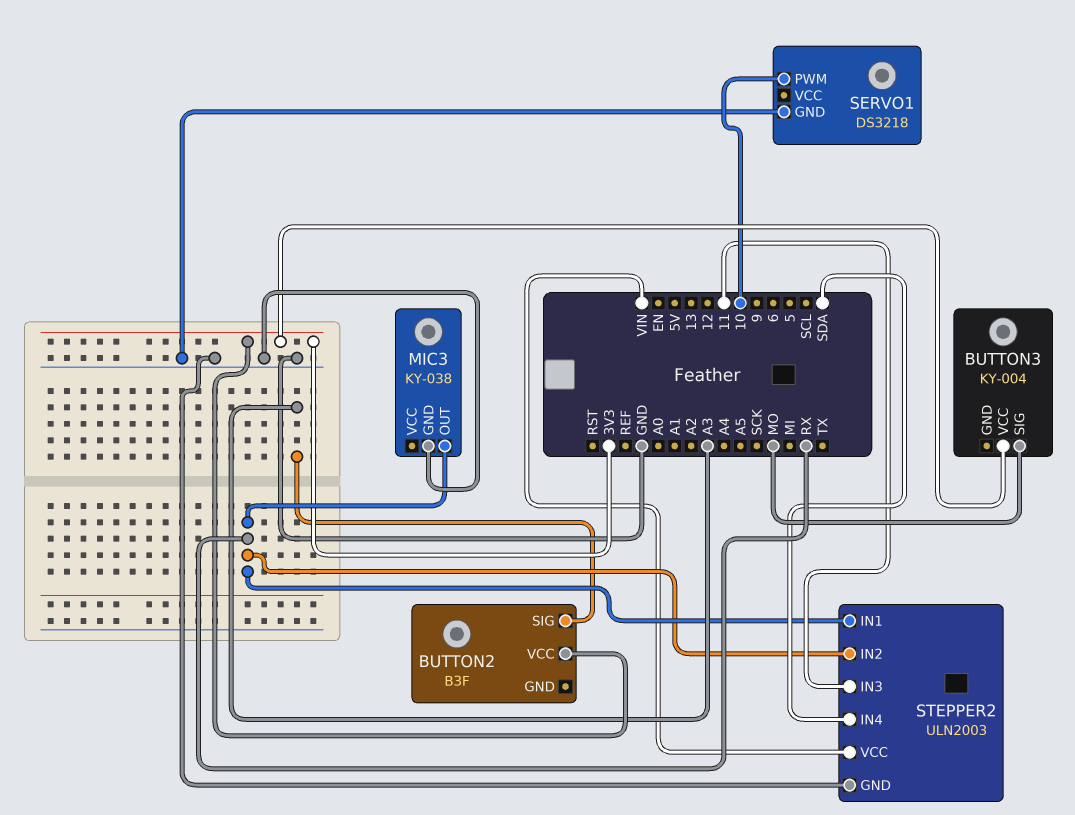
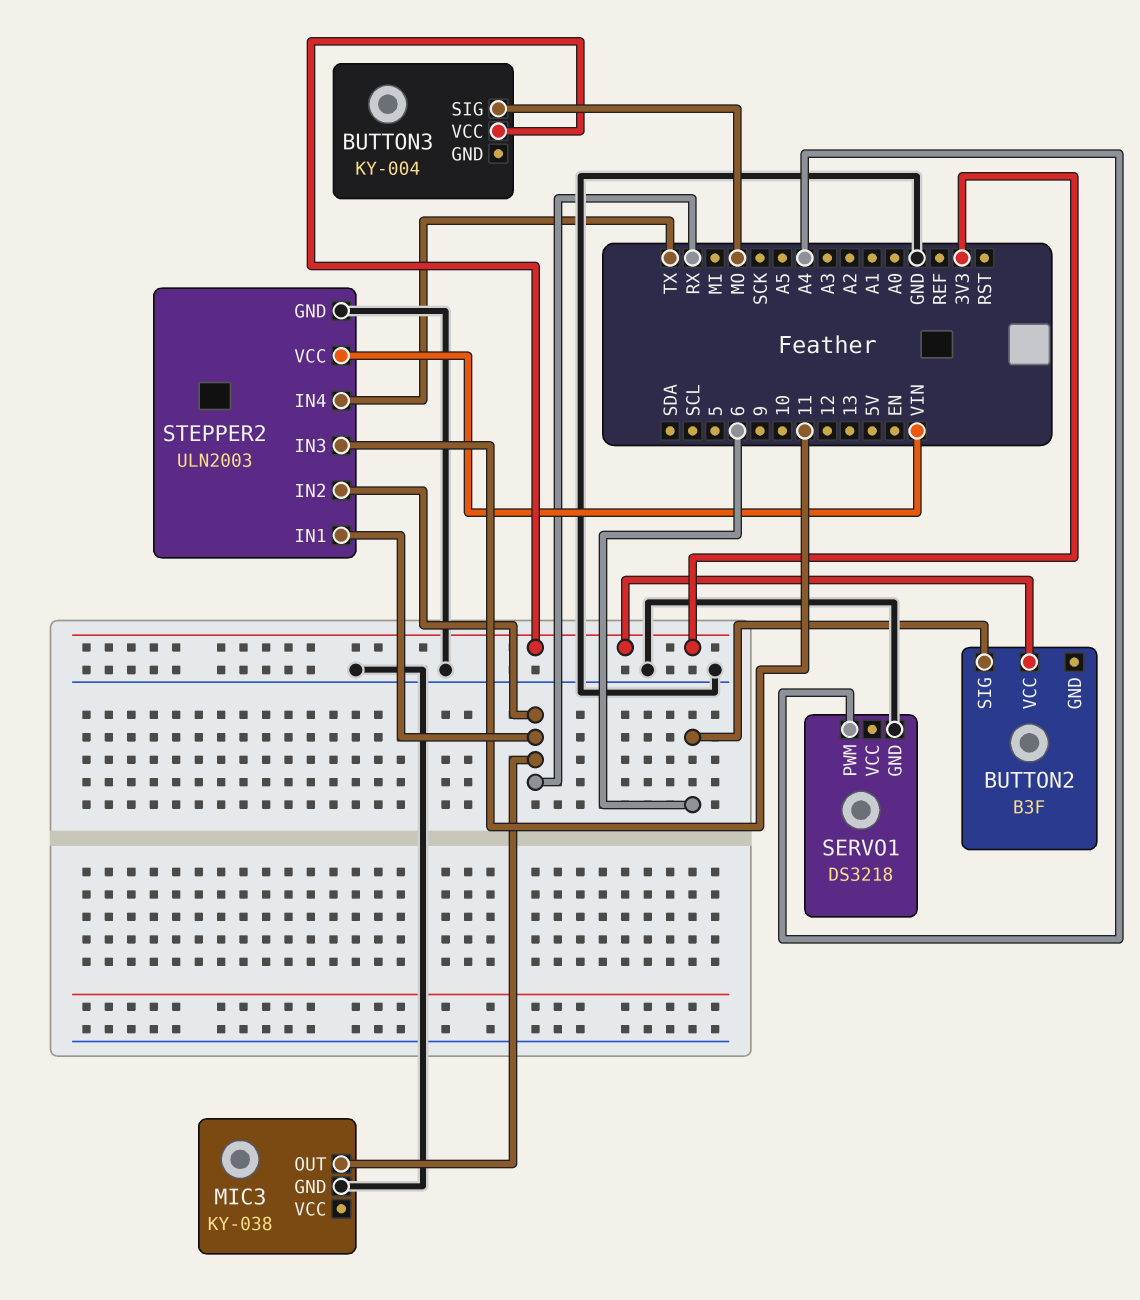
BUTTON2 pin SIG: A3 -> 6
SERVO1 pin PWM: 10 -> A4
STEPPER2 pin IN4: SDA -> TX

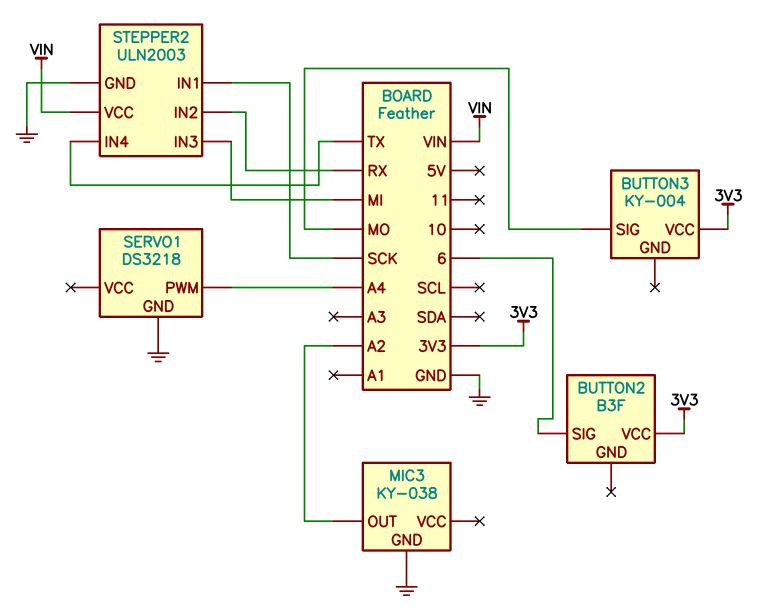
MIC3 pin OUT: RX -> A2
STEPPER2 pin IN1: RX -> SCK
STEPPER2 pin IN3: 11 -> MI

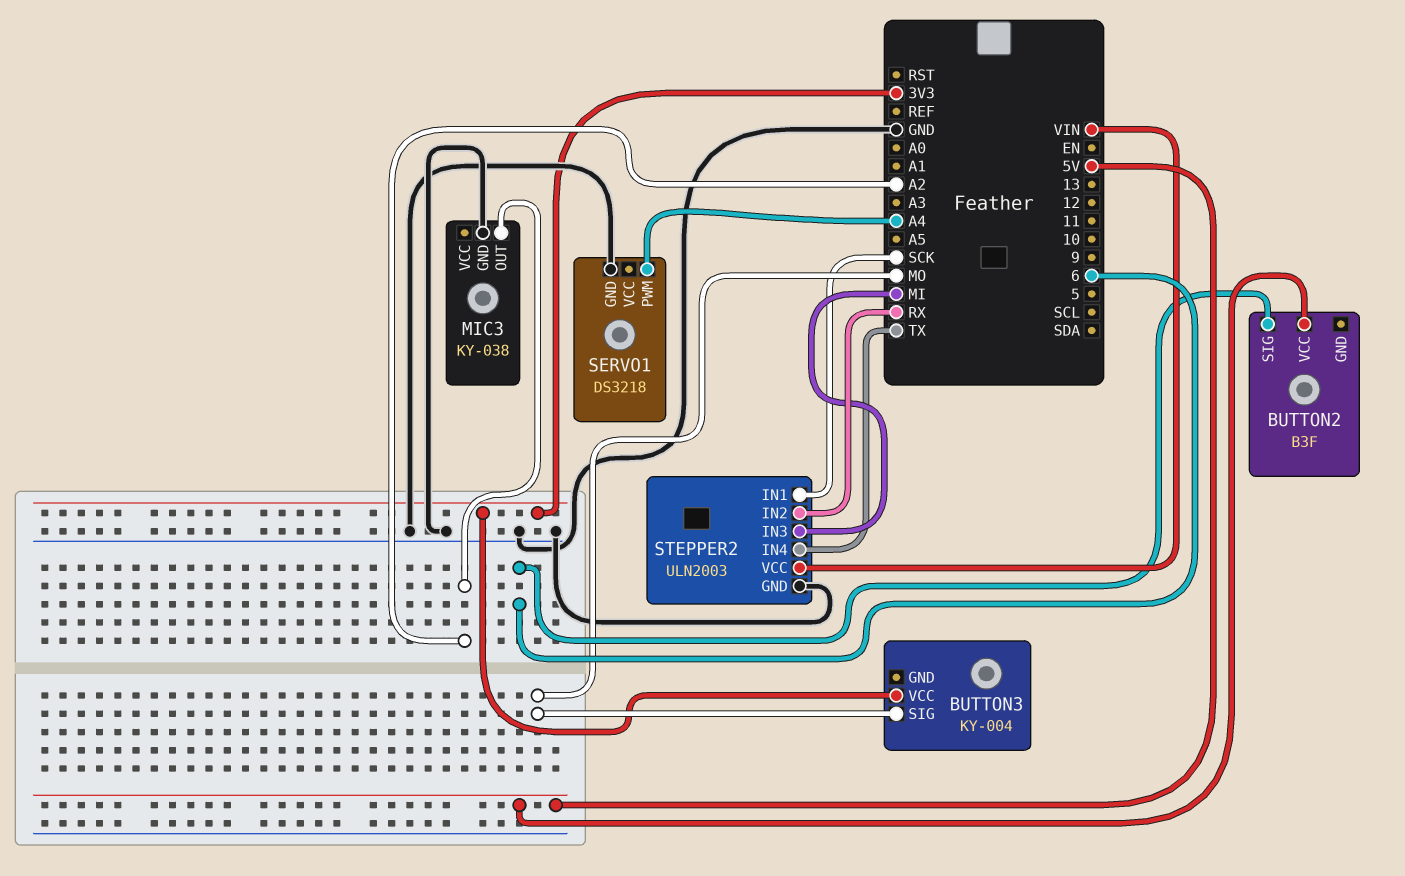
BUTTON2 pin VCC: 3V3 -> 5V

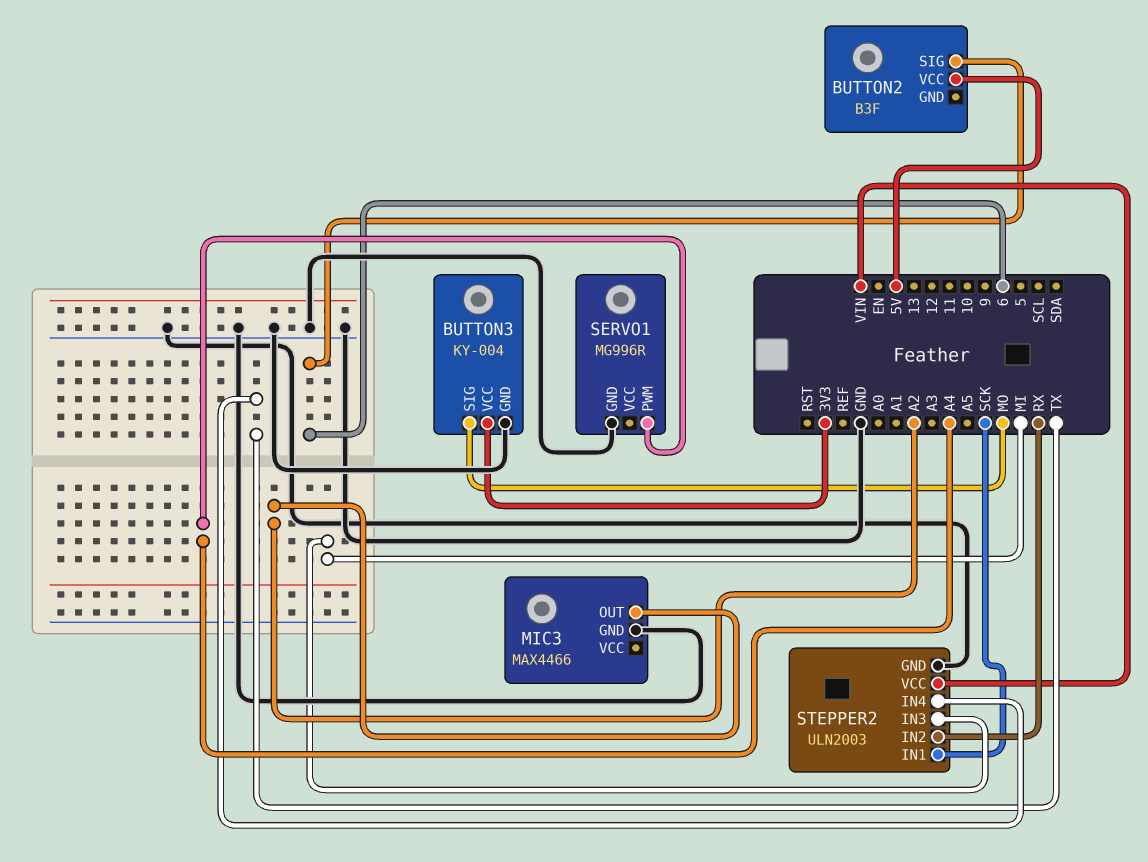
BUTTON3 pin GND: none -> GND
MIC3: KY-038 -> MAX4466
SERVO1: DS3218 -> MG996R

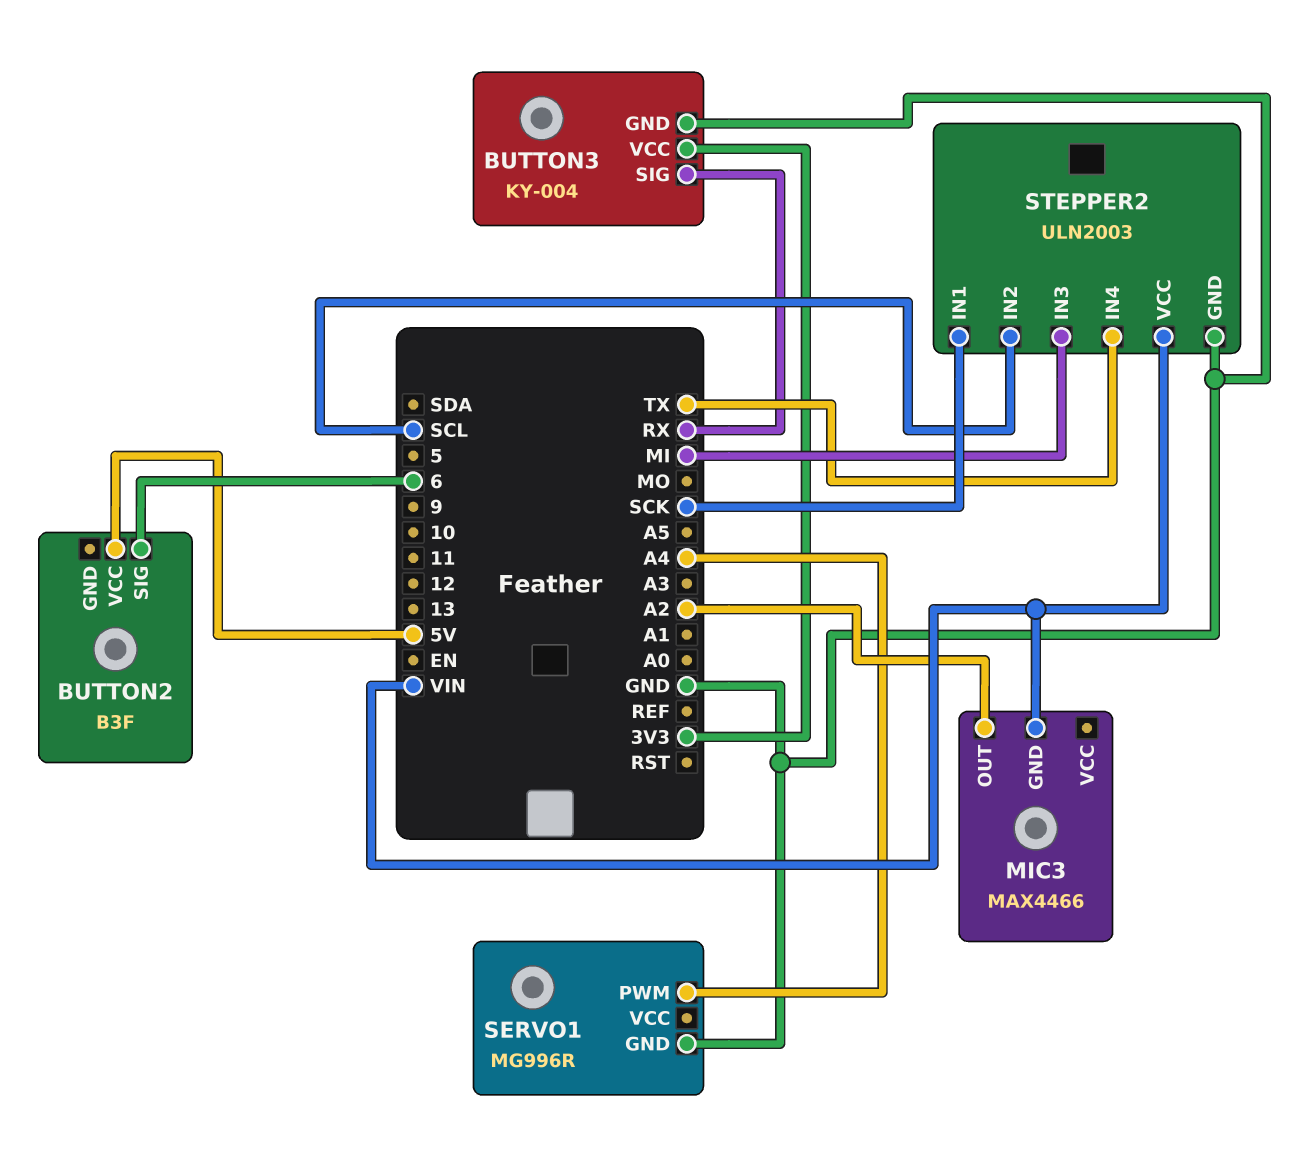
BUTTON3 pin SIG: MO -> RX
MIC3 pin GND: GND -> VIN
STEPPER2 pin IN2: RX -> SCL

